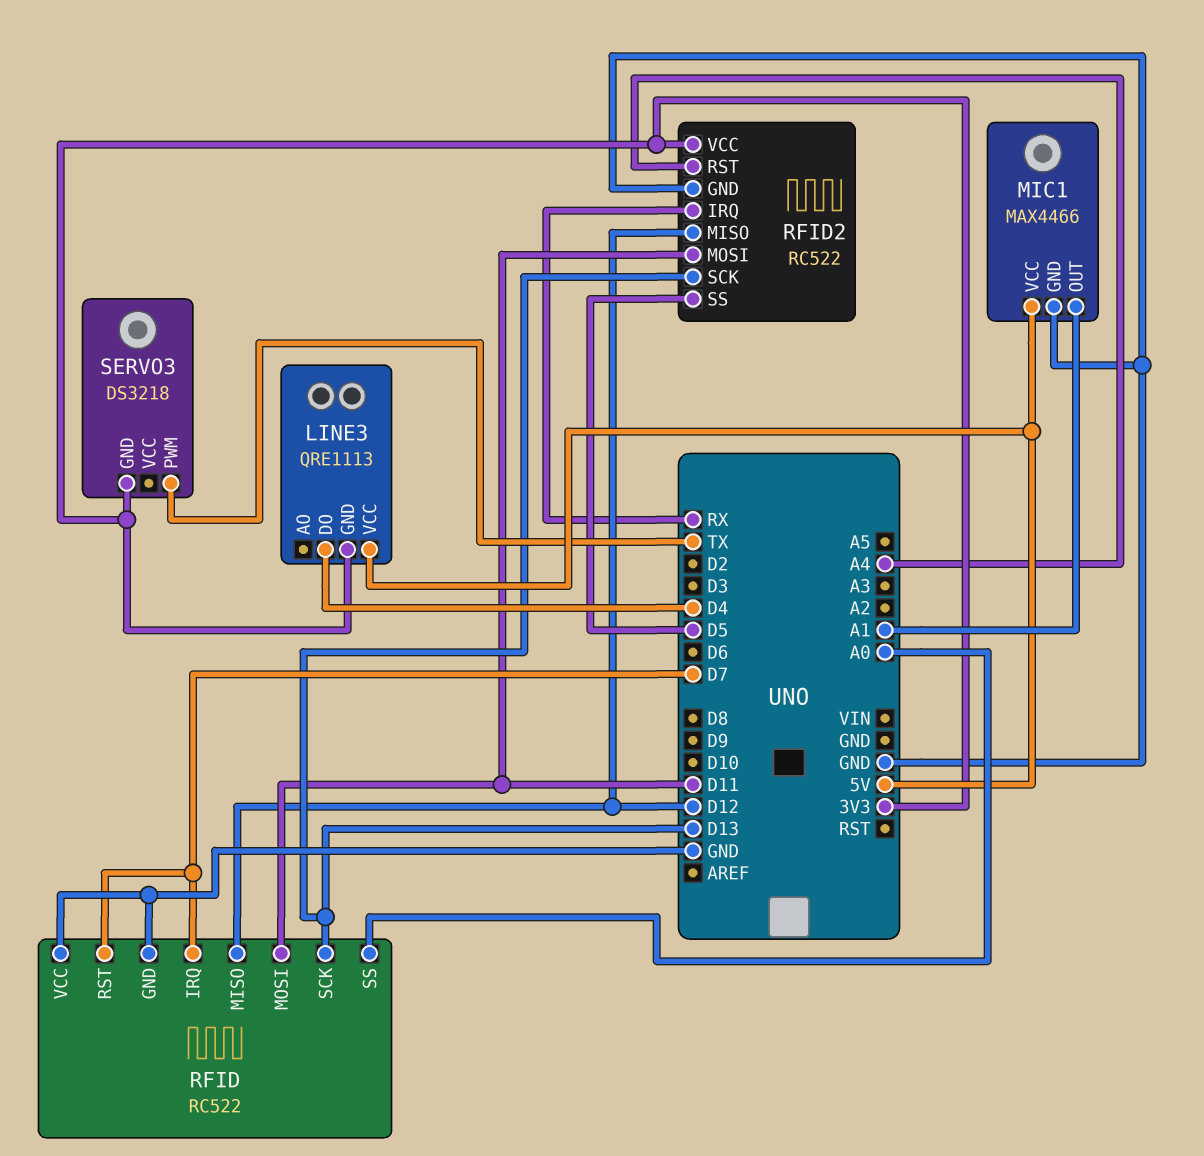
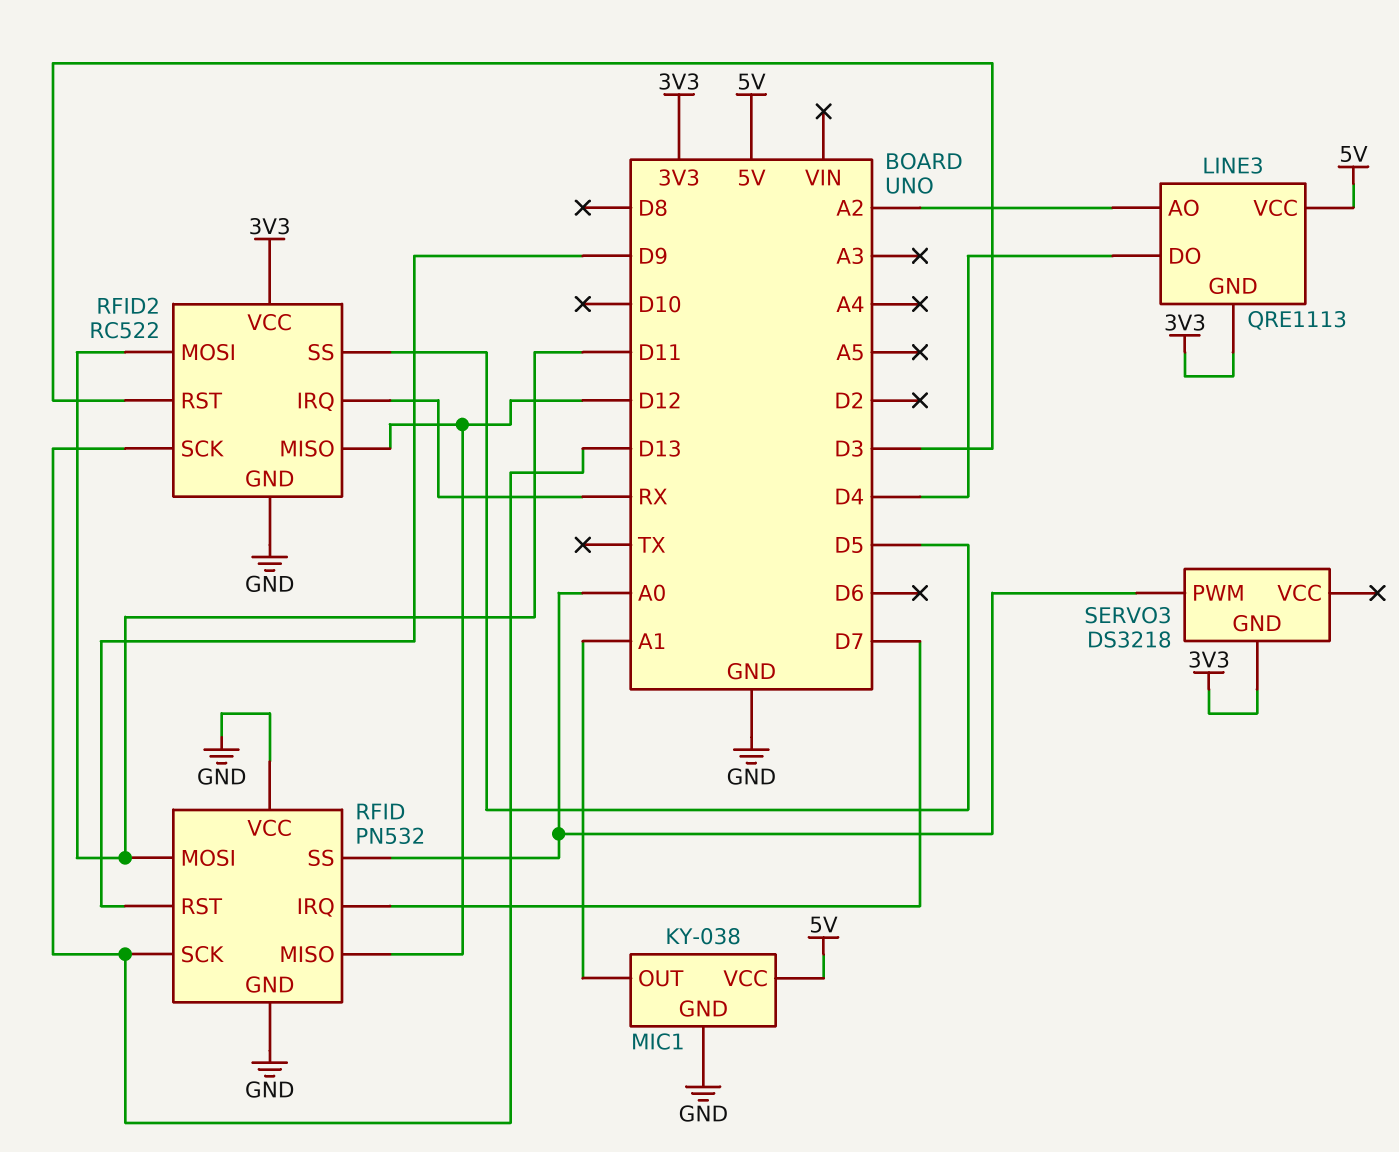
LINE3 pin AO: none -> A2
MIC1: MAX4466 -> KY-038
RFID: RC522 -> PN532
RFID pin RST: D7 -> D9
RFID2 pin RST: A4 -> D3
SERVO3 pin PWM: TX -> A0

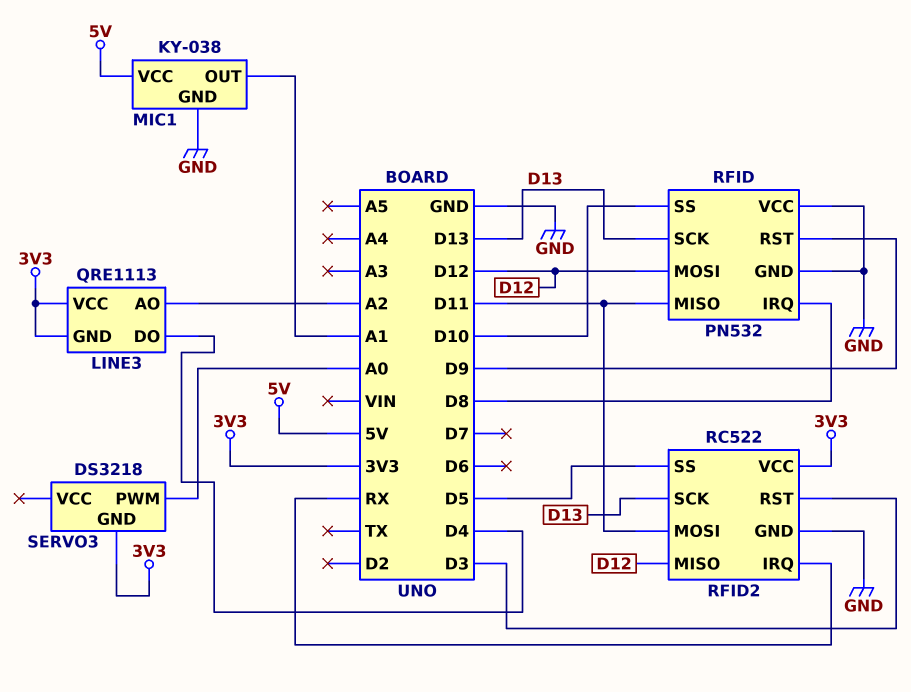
LINE3 pin VCC: 5V -> 3V3
RFID pin IRQ: D7 -> D8
RFID pin MISO: D12 -> D11
RFID pin MOSI: D11 -> D12
RFID pin SS: A0 -> D10

